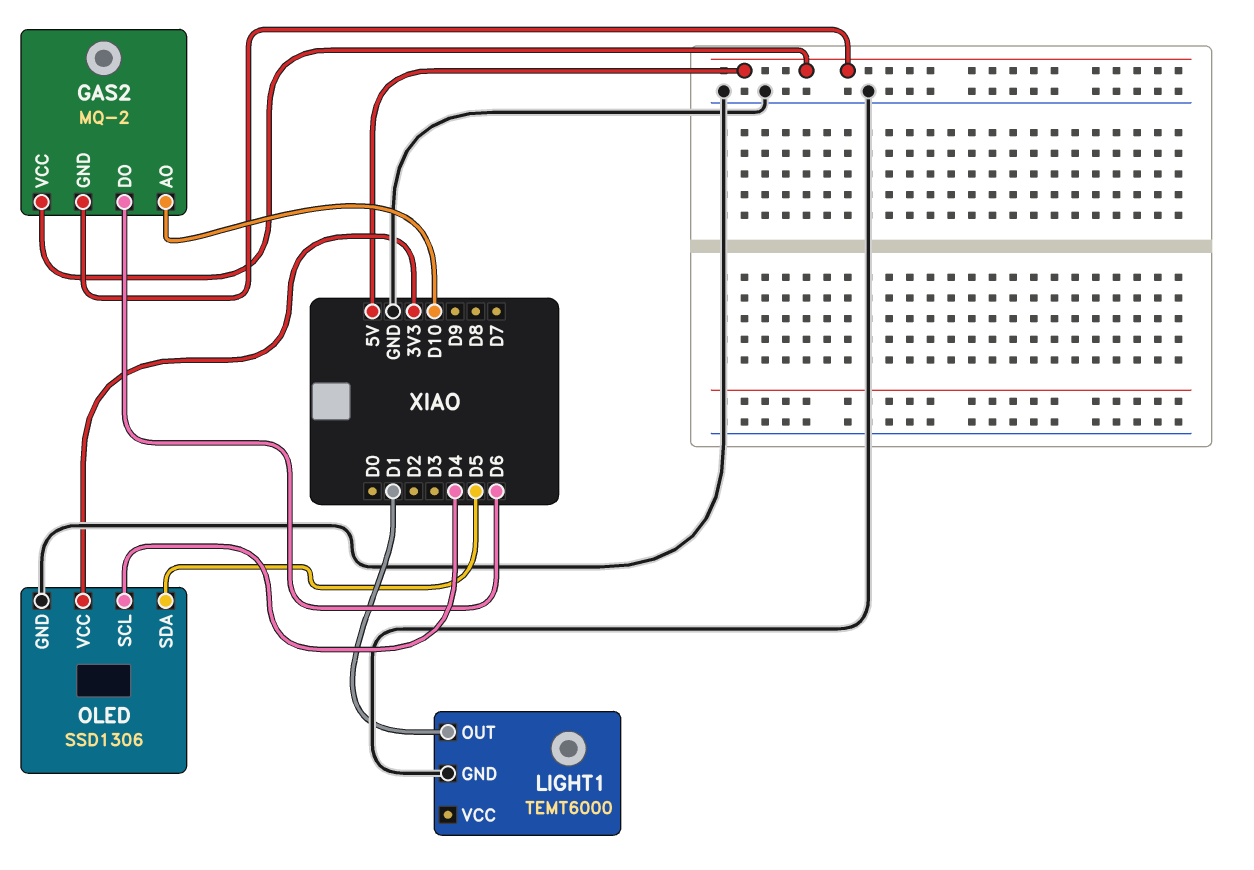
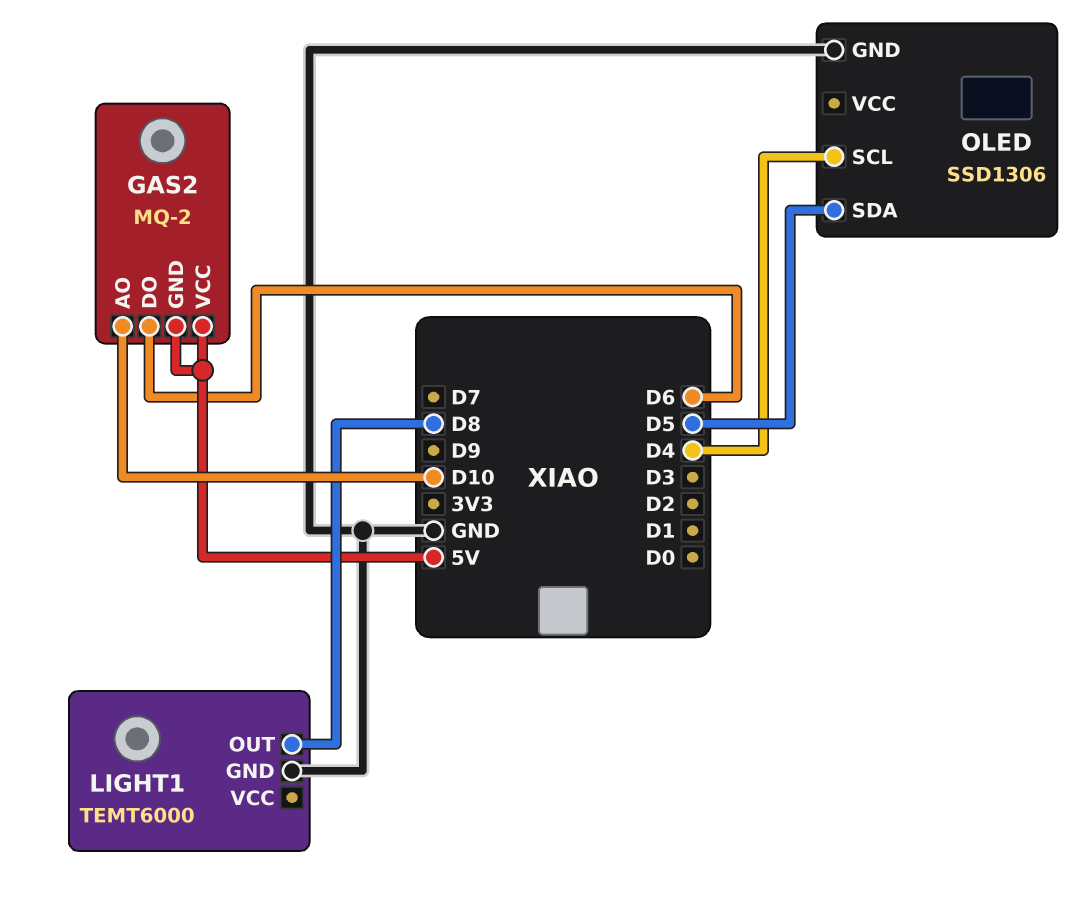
LIGHT1 pin OUT: D1 -> D8
OLED pin VCC: 3V3 -> none

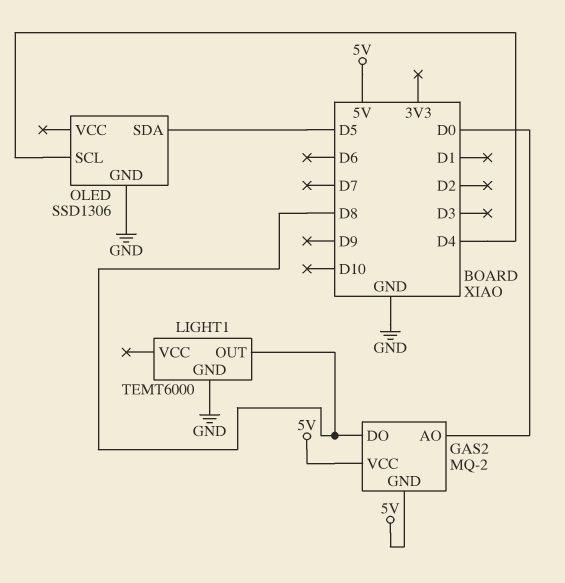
GAS2 pin AO: D10 -> D0
GAS2 pin DO: D6 -> D8

